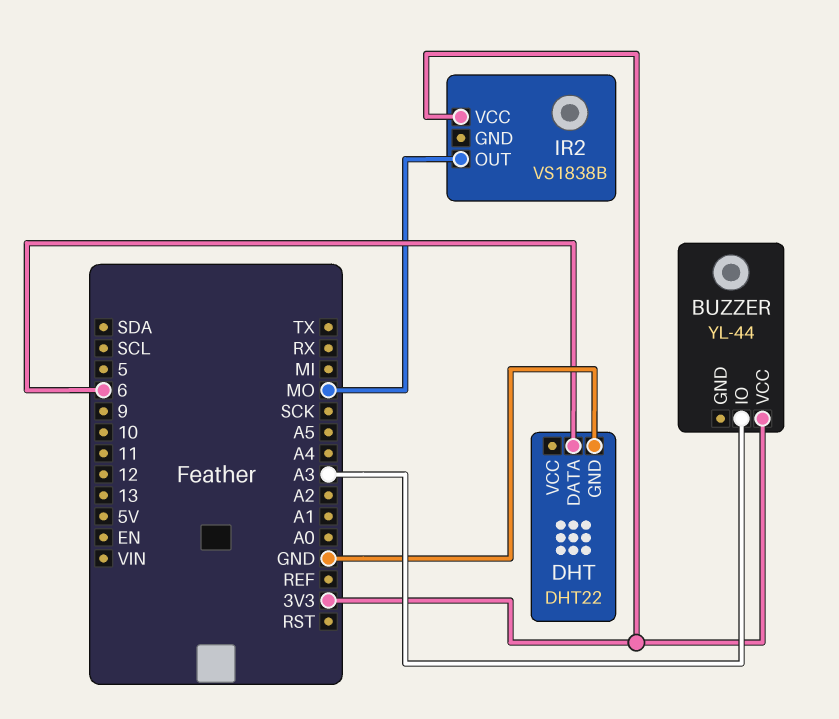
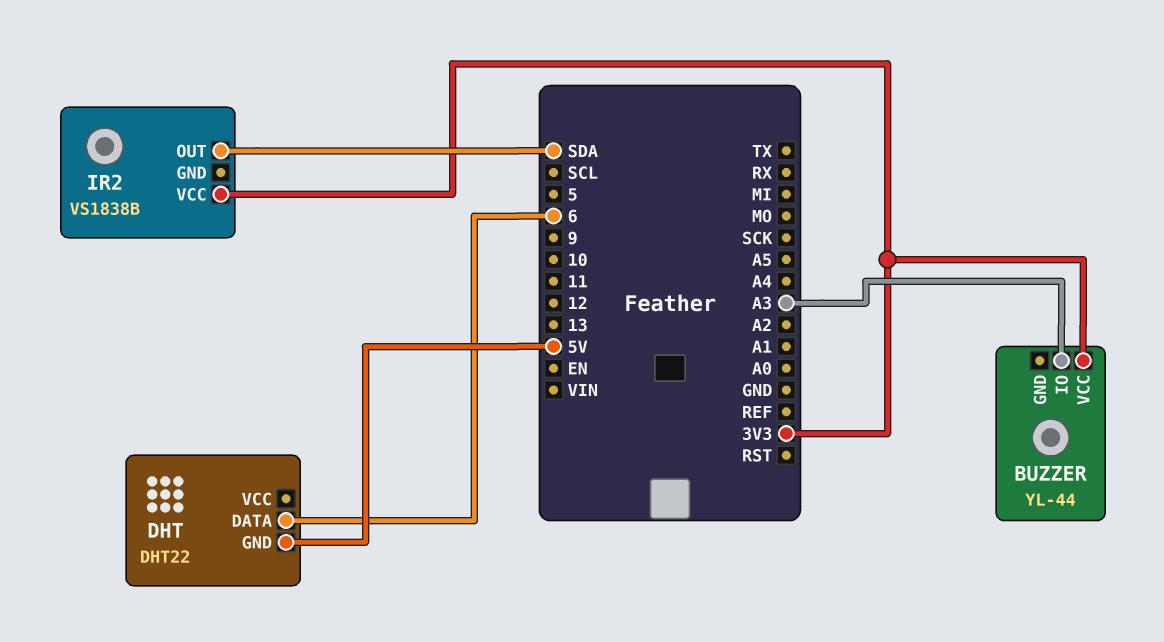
DHT pin GND: GND -> 5V
IR2 pin OUT: MO -> SDA

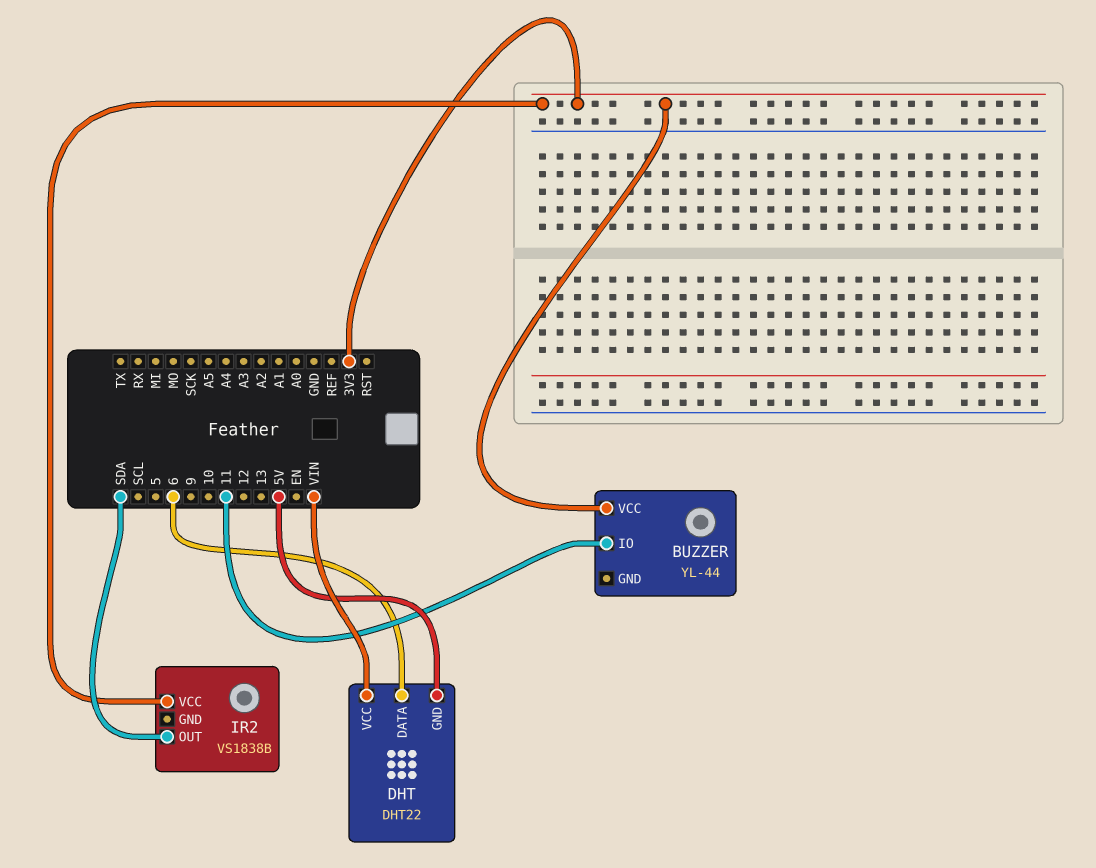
BUZZER pin IO: A3 -> 11
DHT pin VCC: none -> VIN

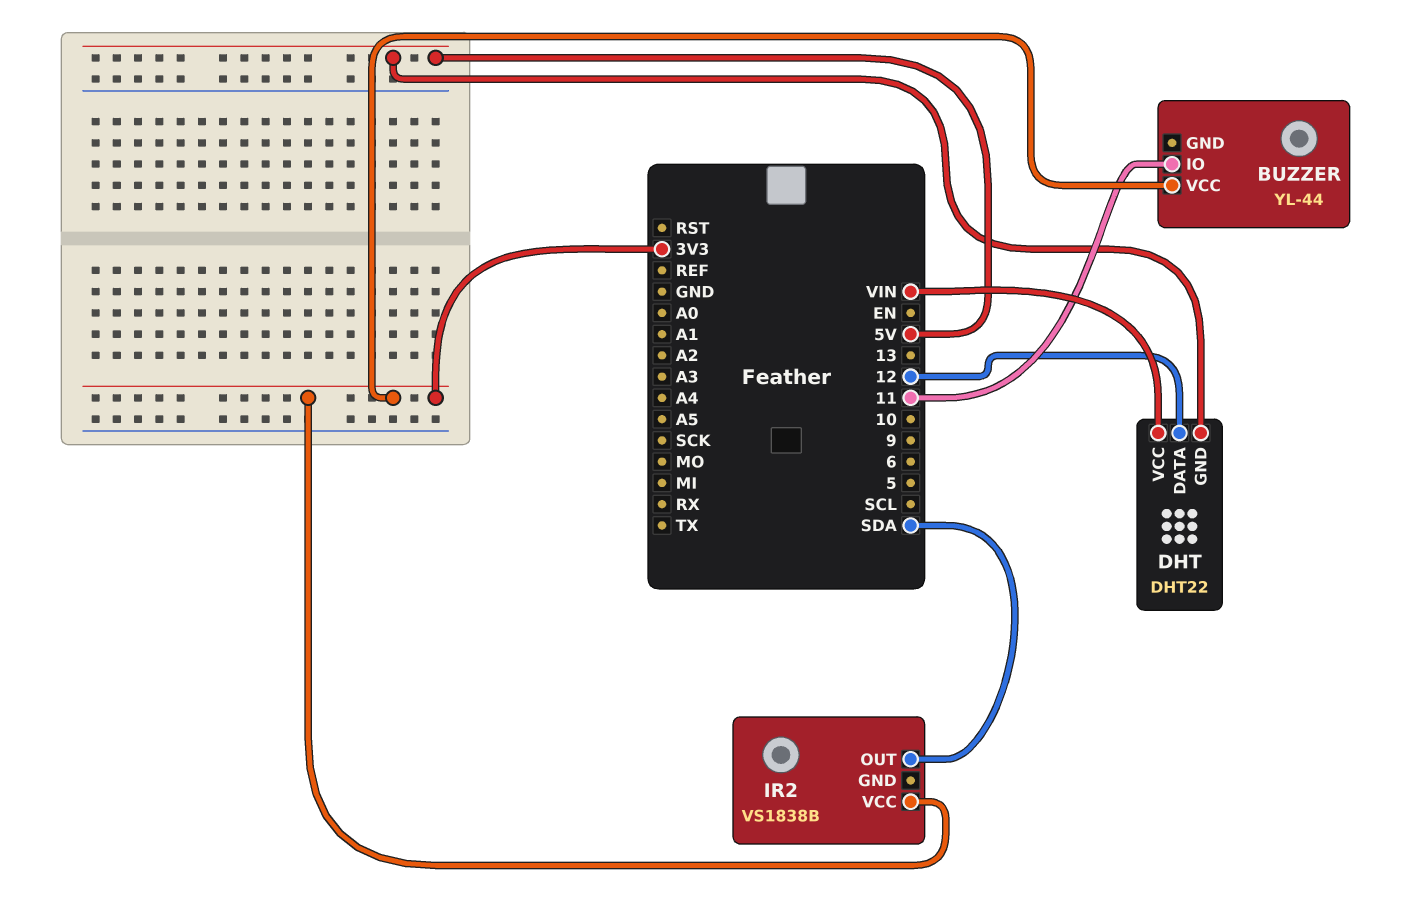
DHT pin DATA: 6 -> 12

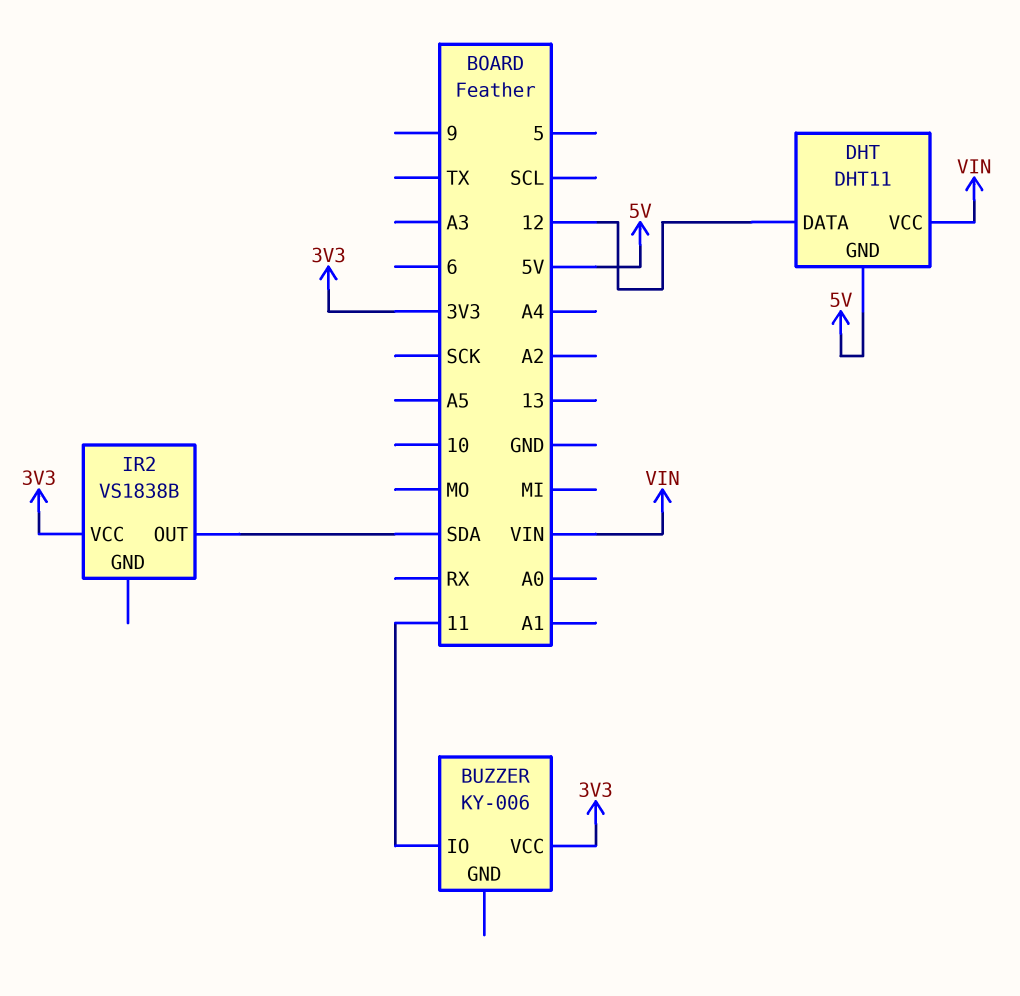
BUZZER: YL-44 -> KY-006
DHT: DHT22 -> DHT11

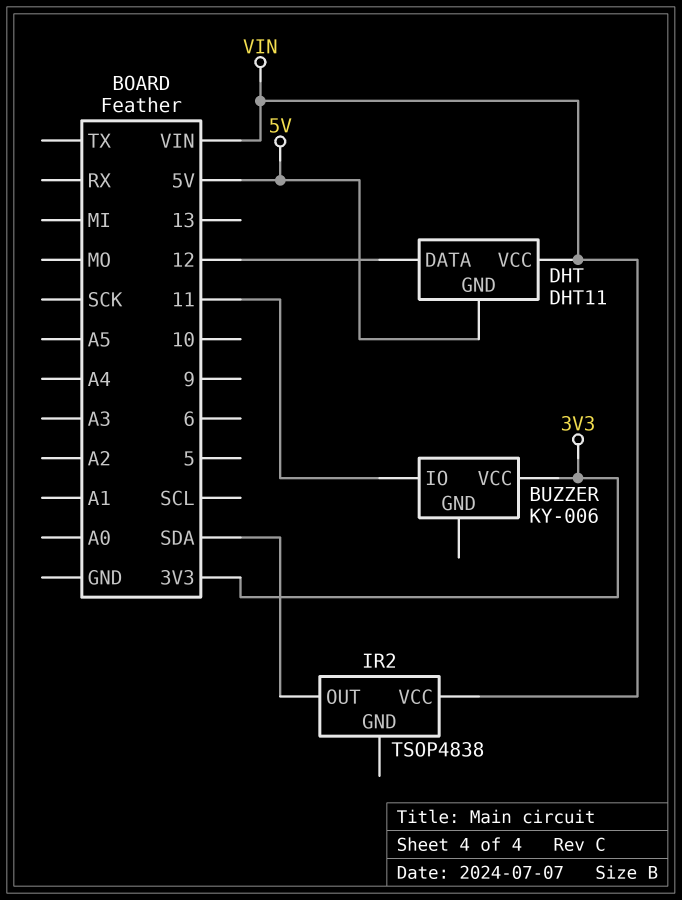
IR2: VS1838B -> TSOP4838
IR2 pin VCC: 3V3 -> VIN

